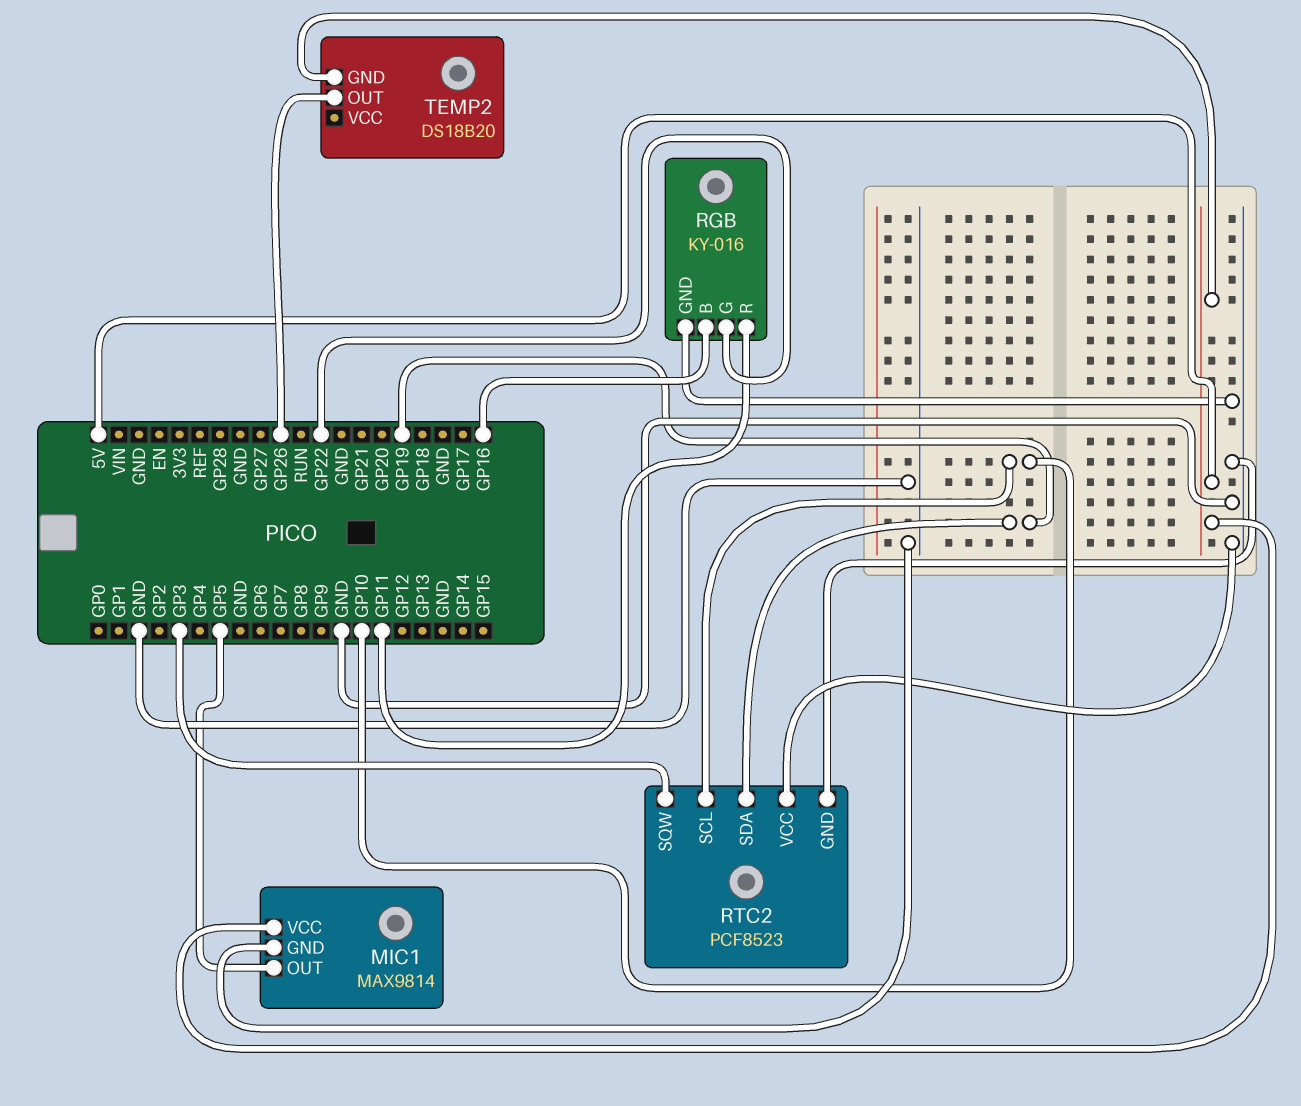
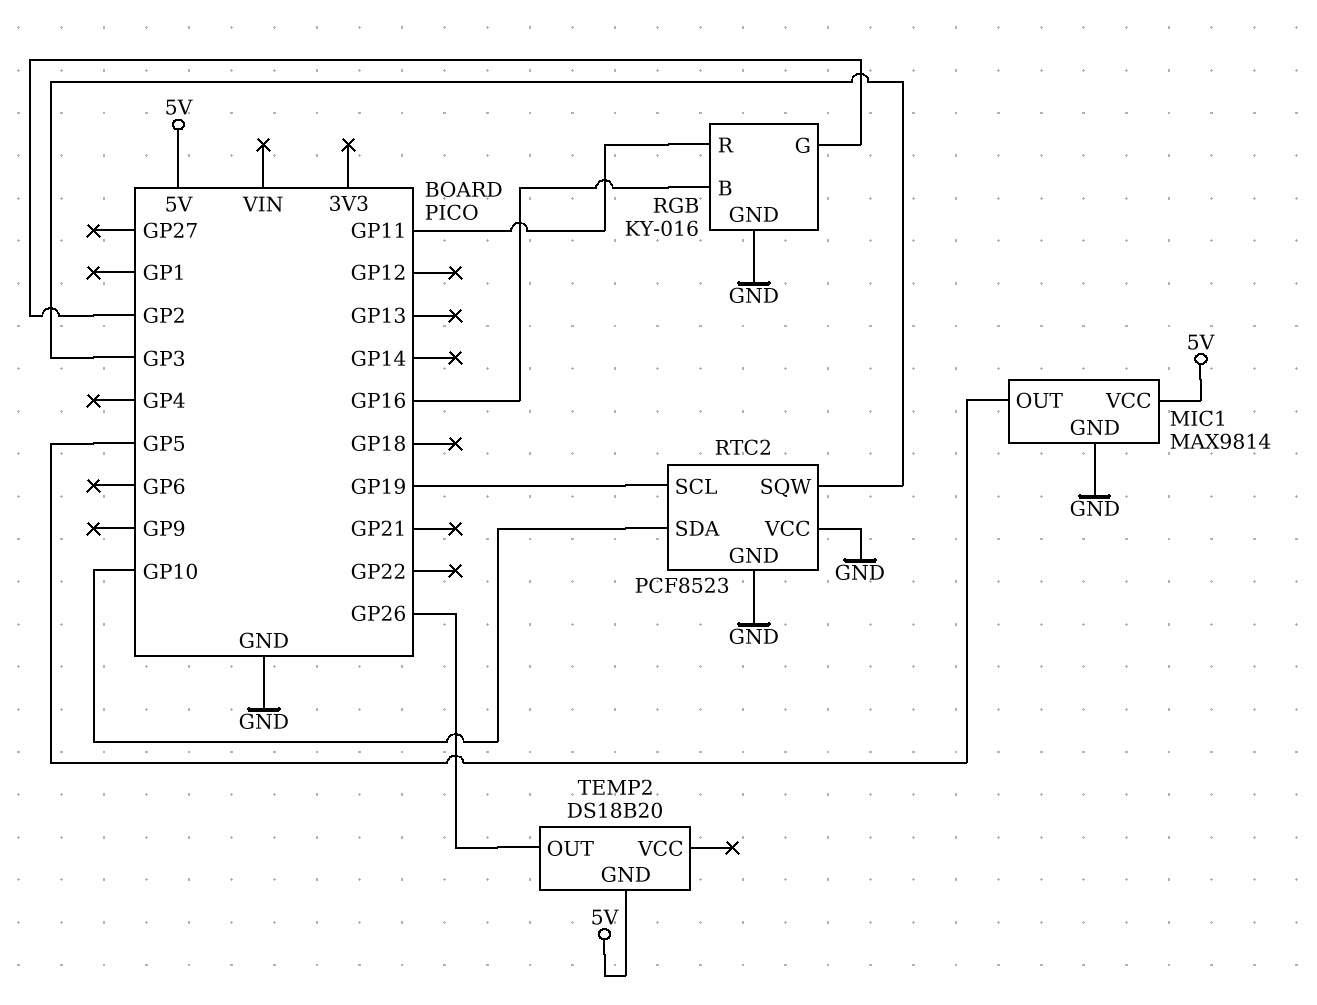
RGB pin G: GP22 -> GP2
RTC2 pin SCL: GP10 -> GP19
RTC2 pin SDA: GP19 -> GP10

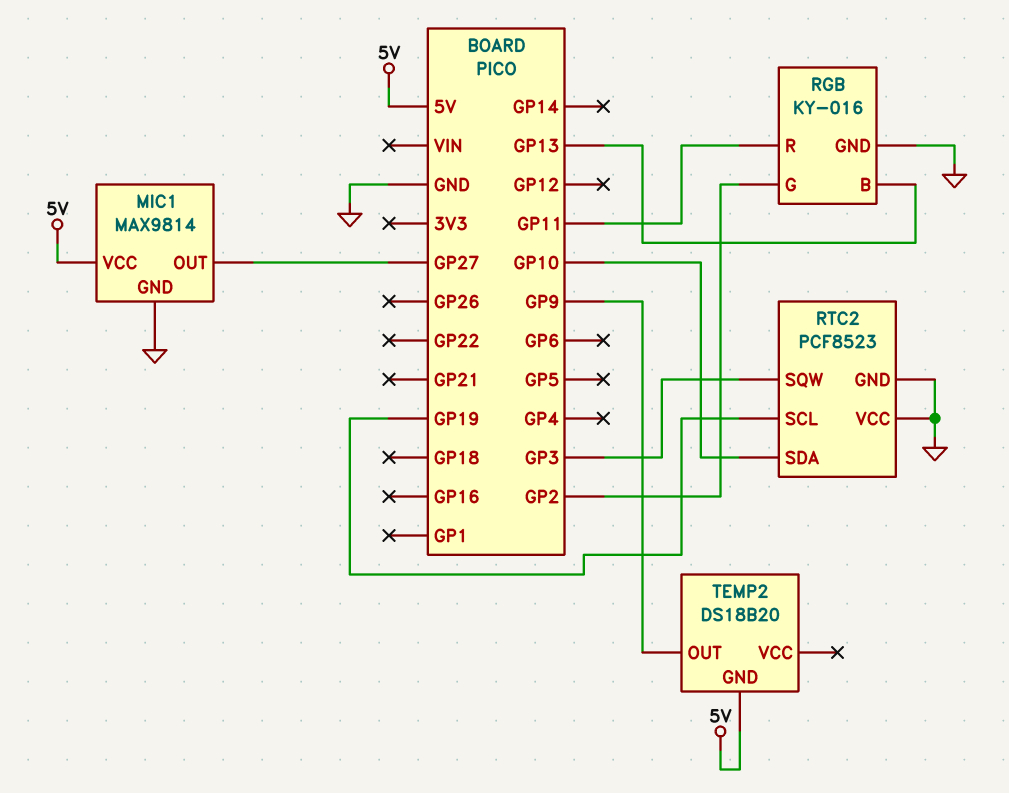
MIC1 pin OUT: GP5 -> GP27
RGB pin B: GP16 -> GP13
TEMP2 pin OUT: GP26 -> GP9

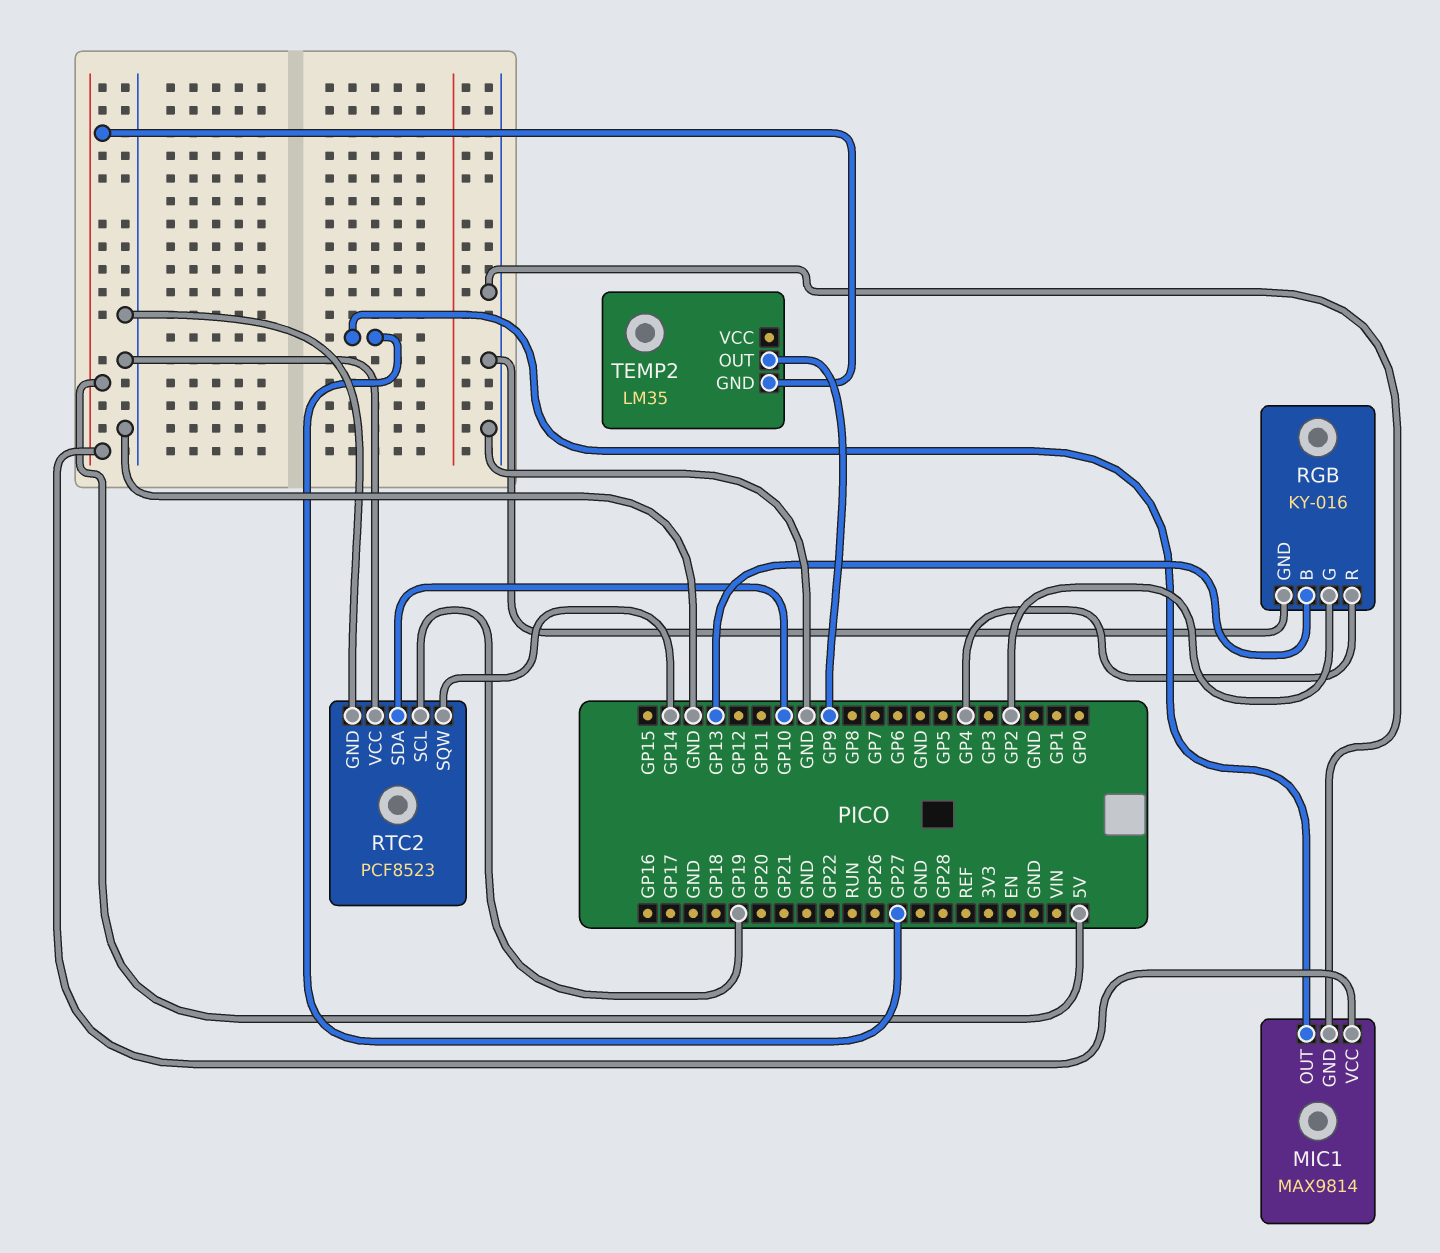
RGB pin R: GP11 -> GP4
RTC2 pin SQW: GP3 -> GP14
TEMP2: DS18B20 -> LM35

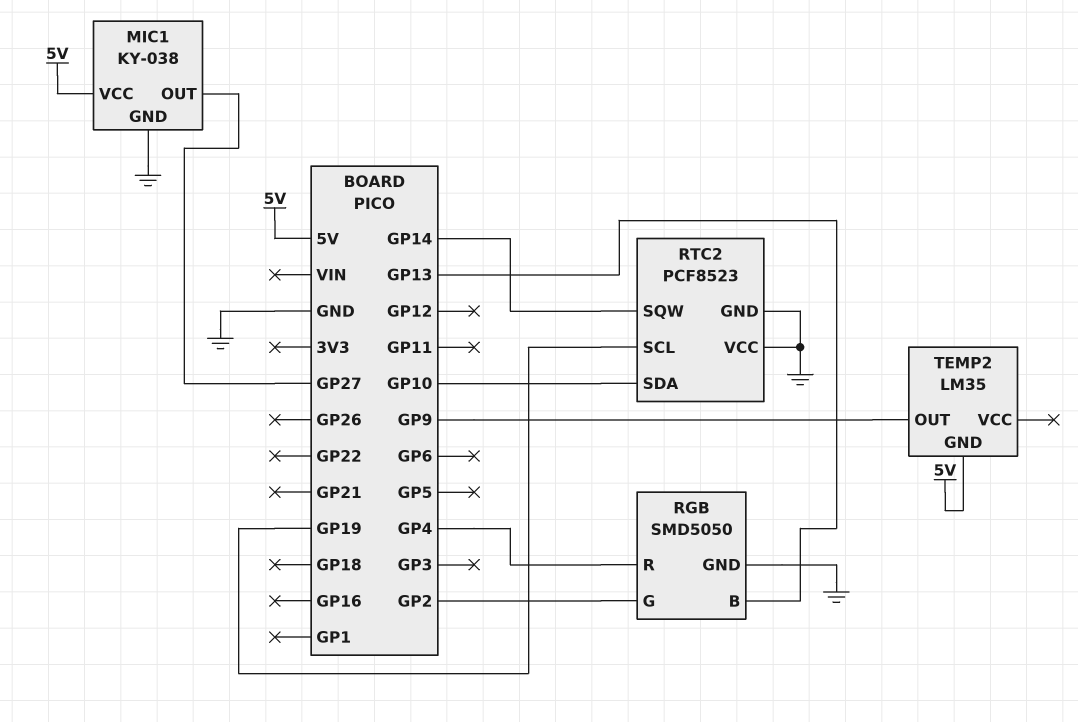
MIC1: MAX9814 -> KY-038
RGB: KY-016 -> SMD5050

